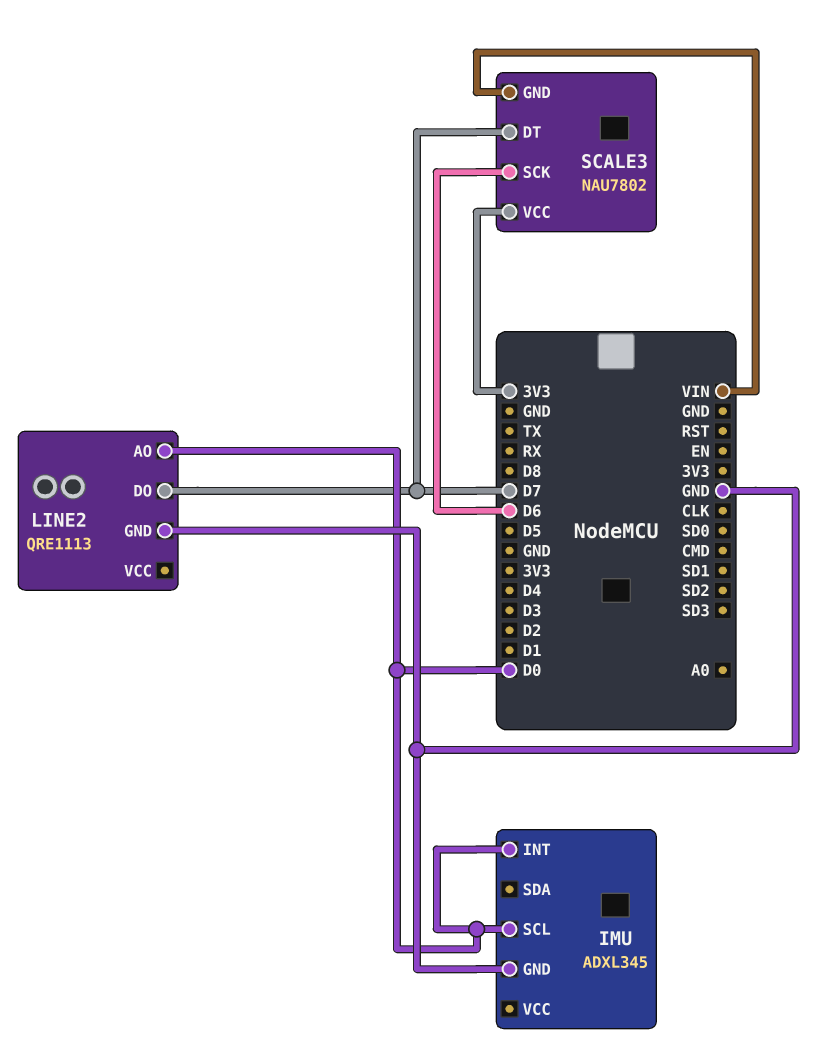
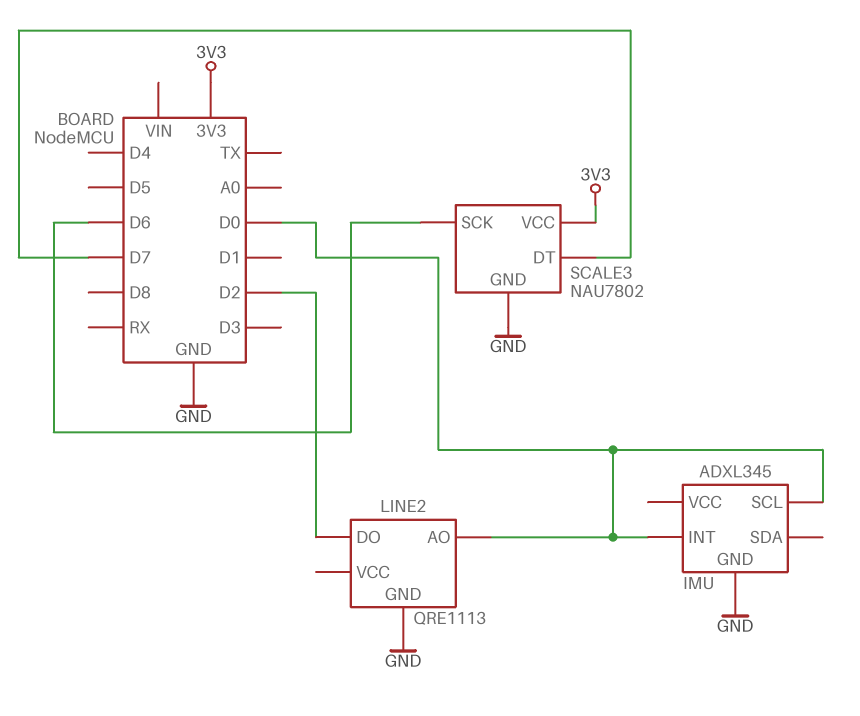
LINE2 pin DO: D7 -> D2
SCALE3 pin GND: VIN -> GND

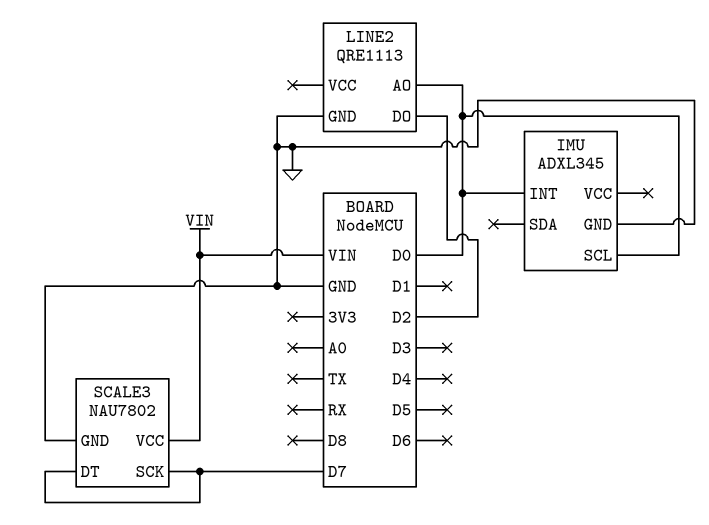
SCALE3 pin SCK: D6 -> D7
SCALE3 pin VCC: 3V3 -> VIN

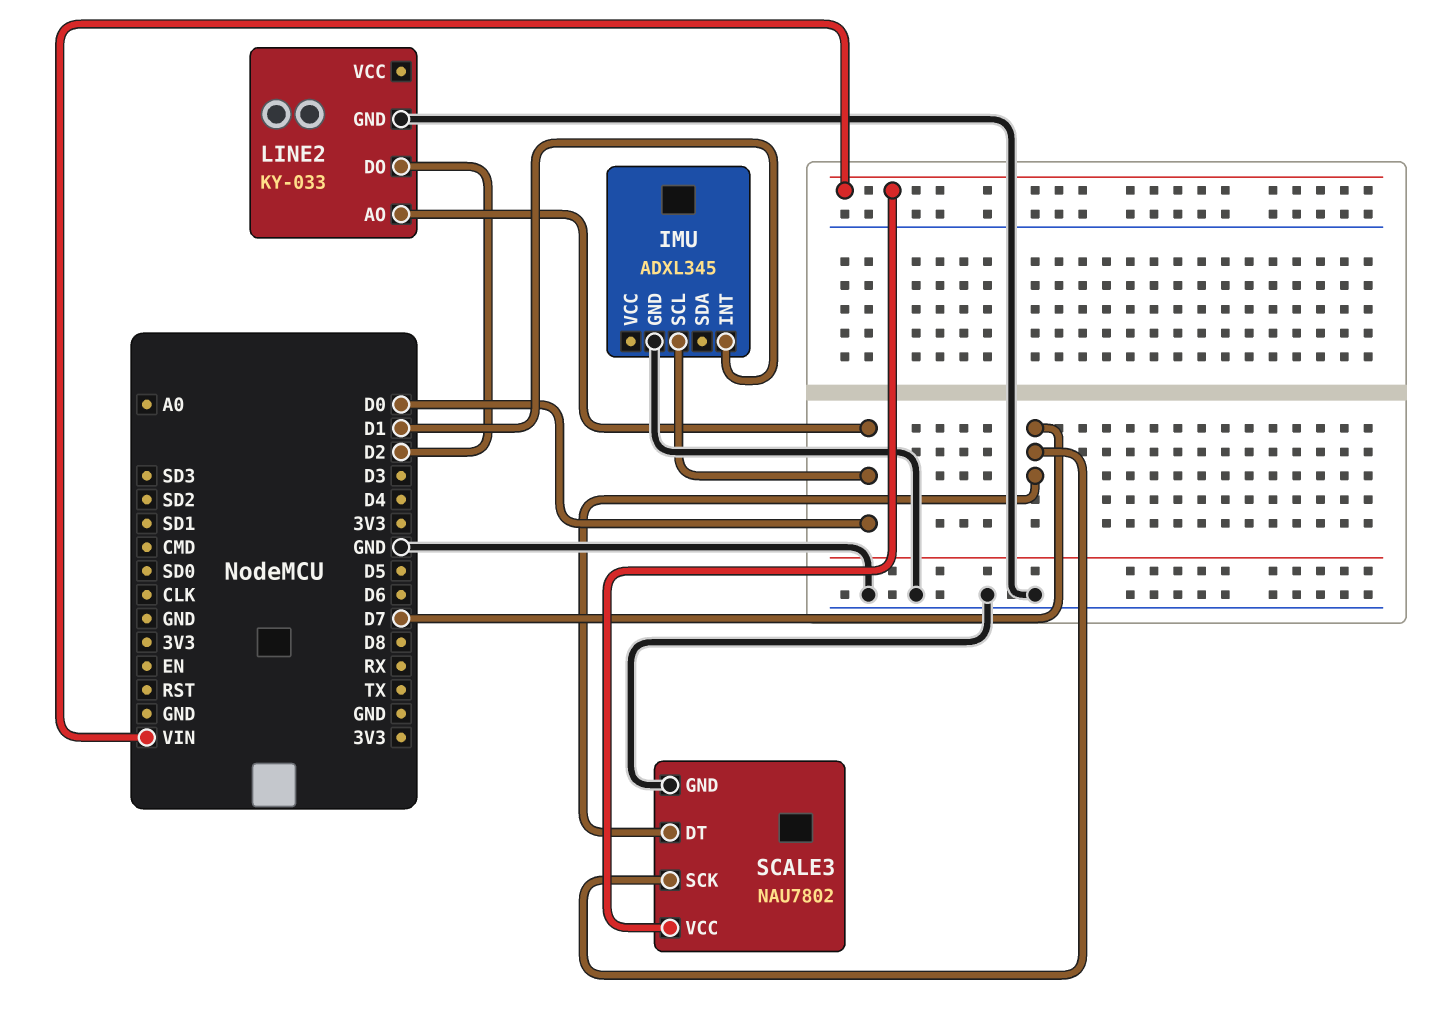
IMU pin INT: D0 -> D1
LINE2: QRE1113 -> KY-033

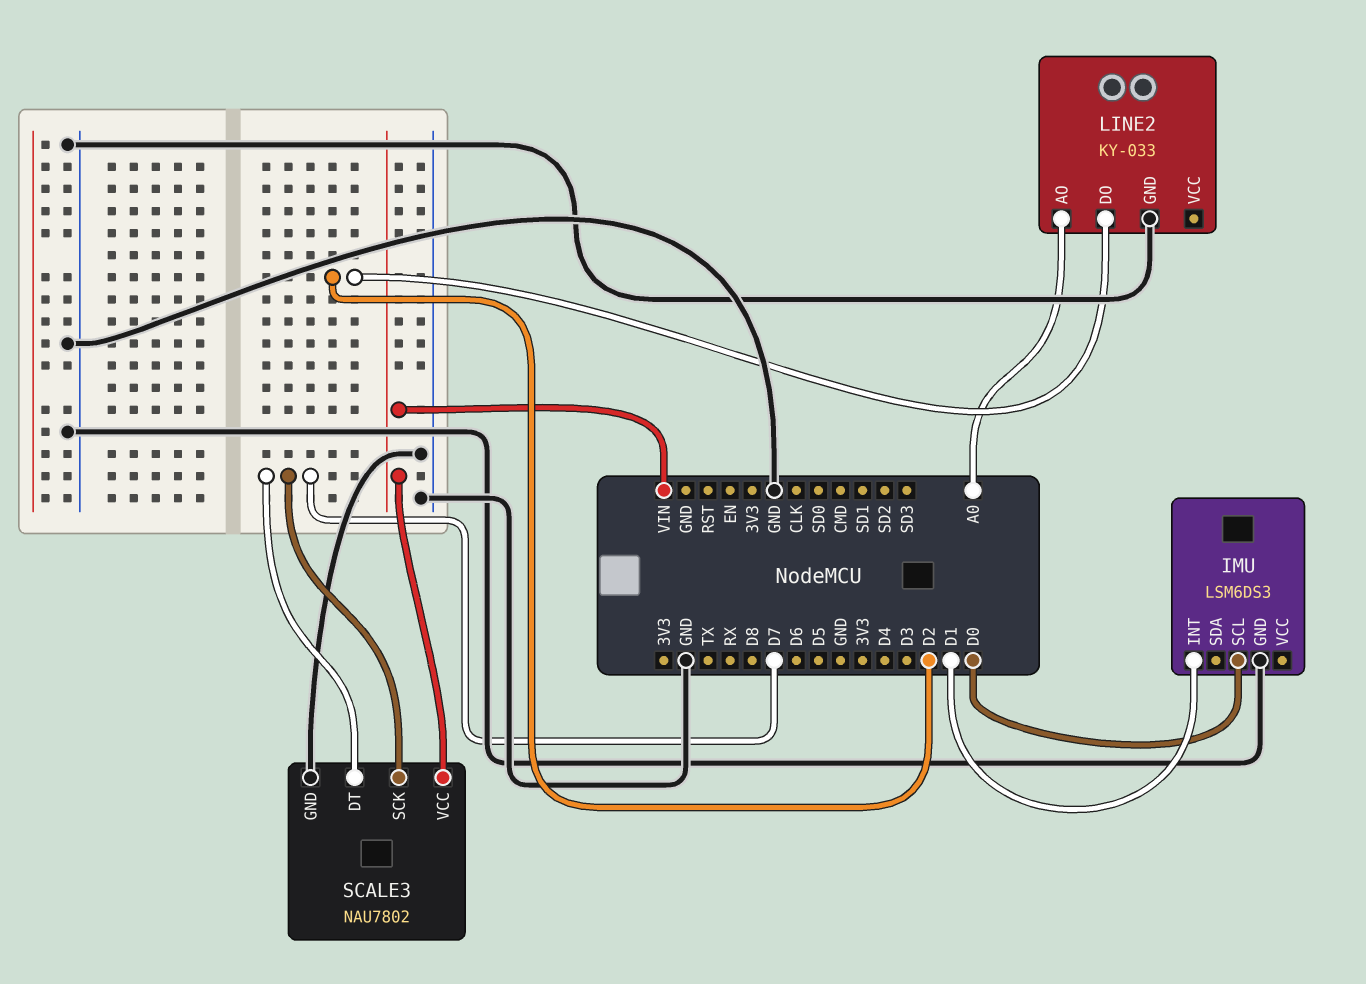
IMU: ADXL345 -> LSM6DS3
LINE2 pin AO: D0 -> A0

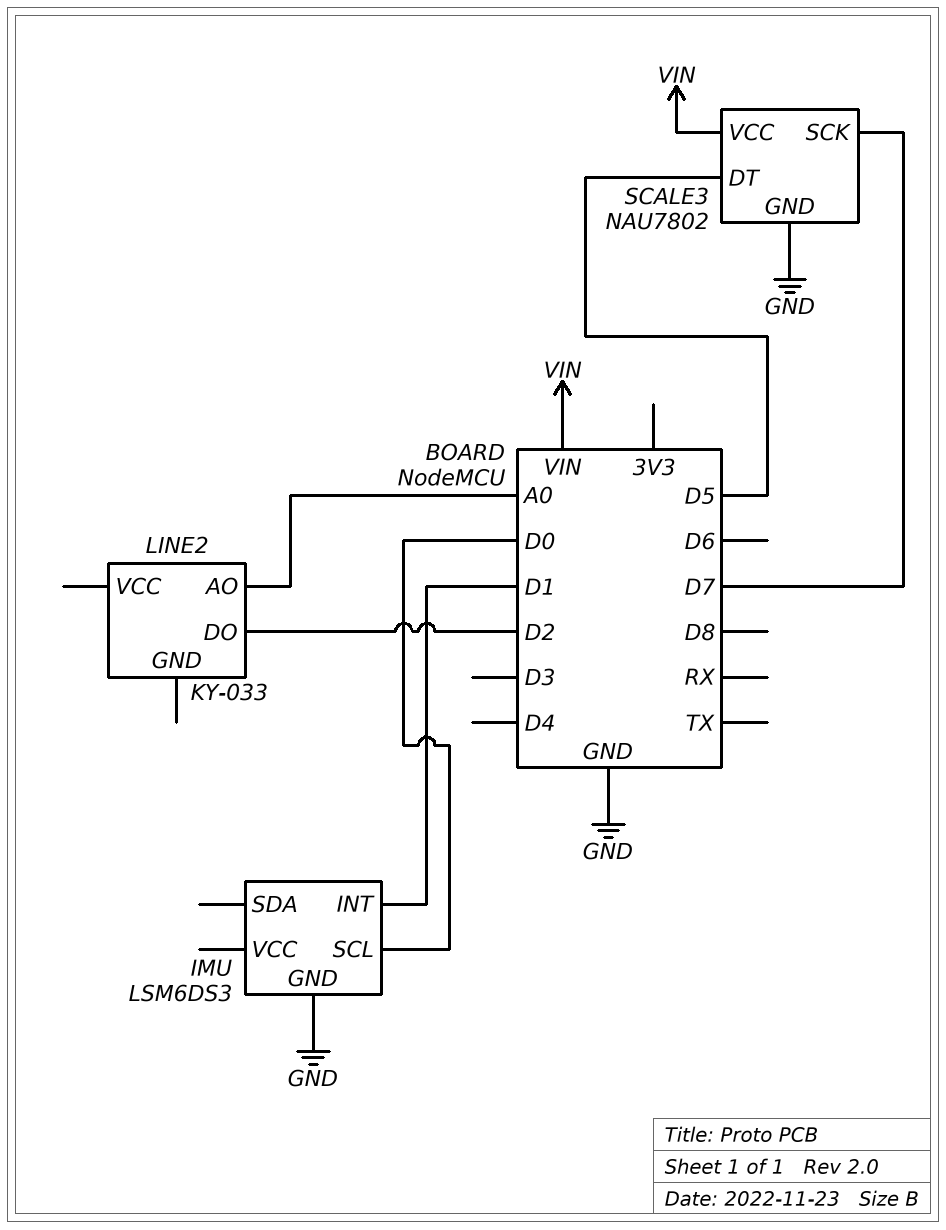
LINE2 pin GND: GND -> none
SCALE3 pin DT: D7 -> D5

